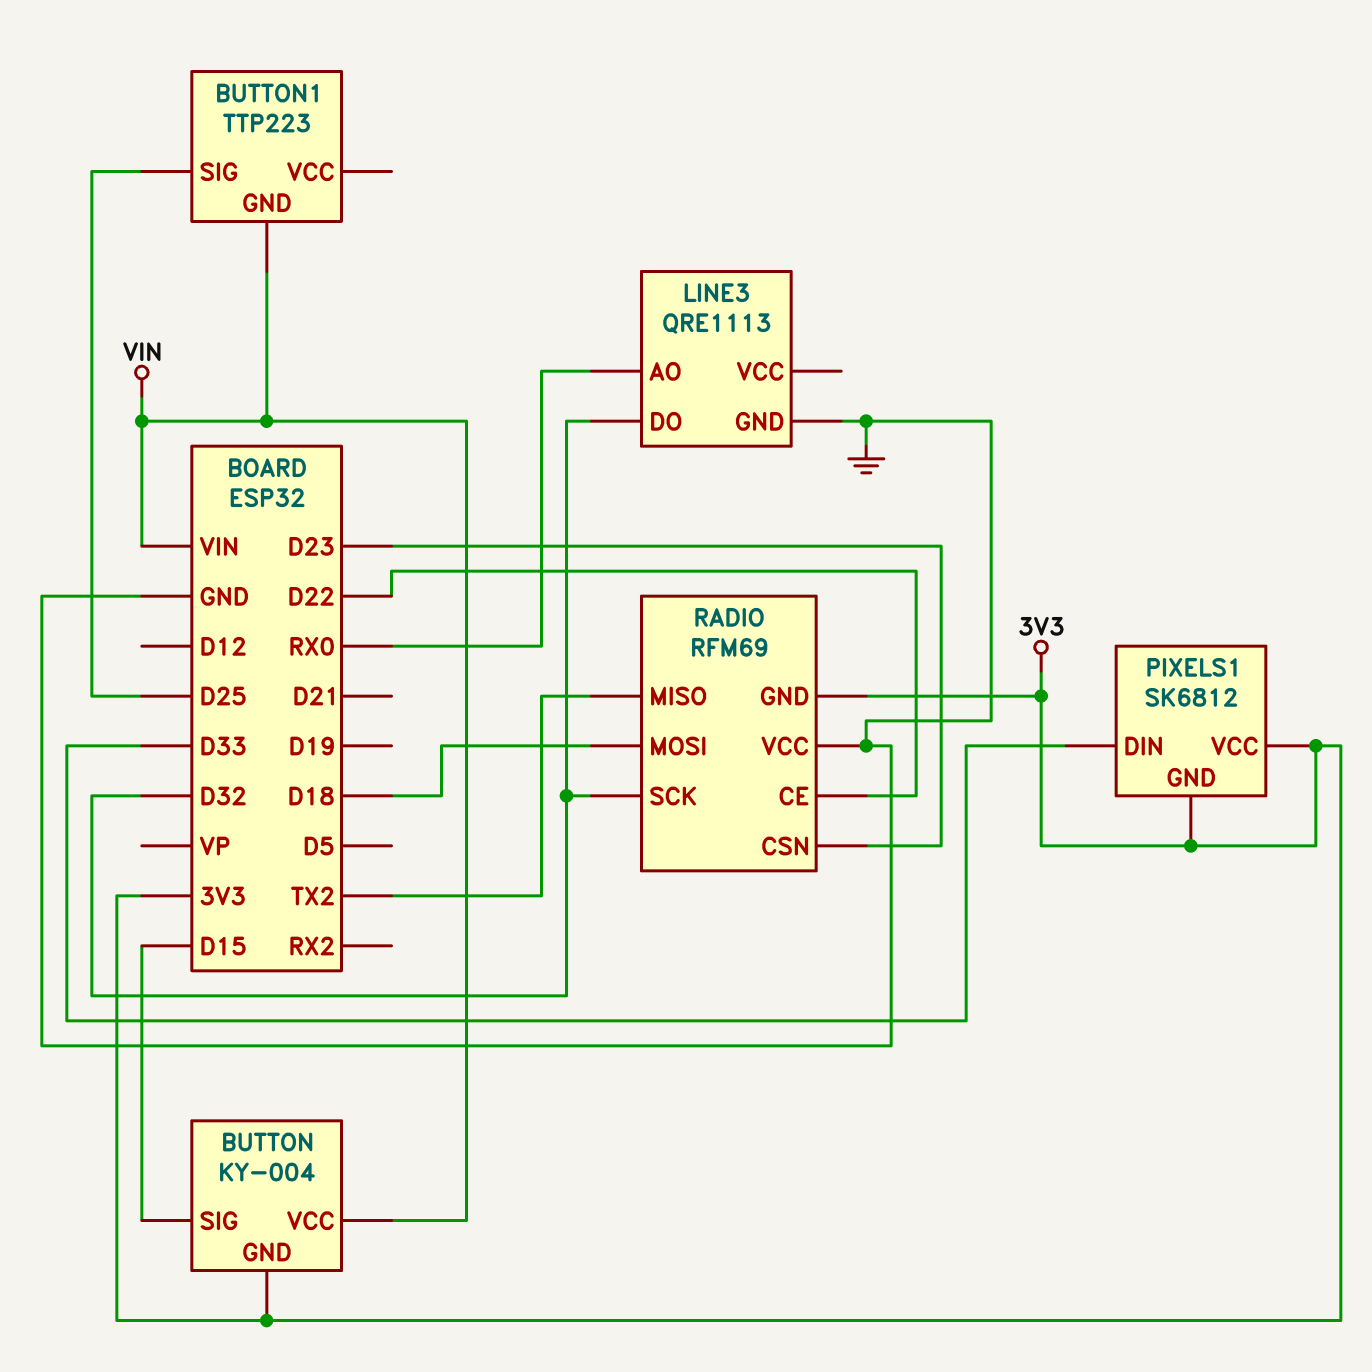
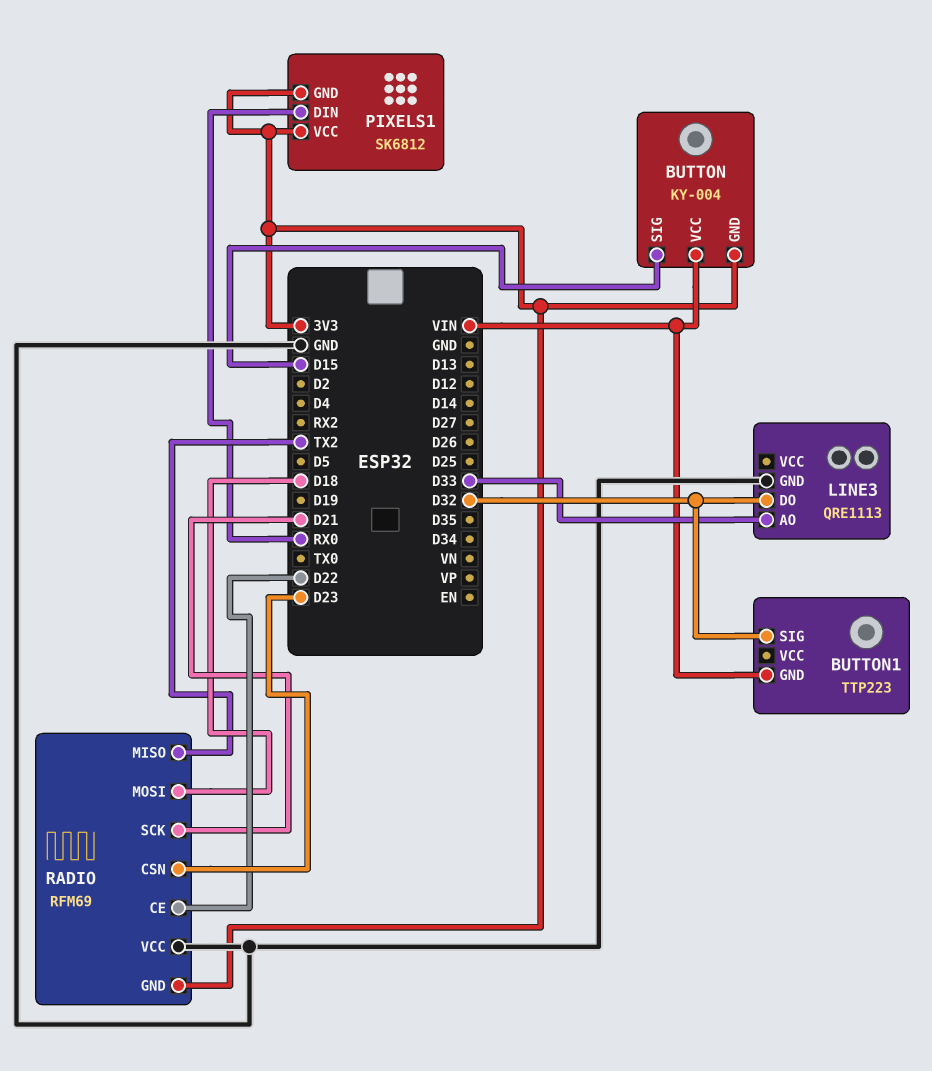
BUTTON1 pin SIG: D25 -> D32
LINE3 pin AO: RX0 -> D33
PIXELS1 pin DIN: D33 -> RX0
RADIO pin SCK: D32 -> D21

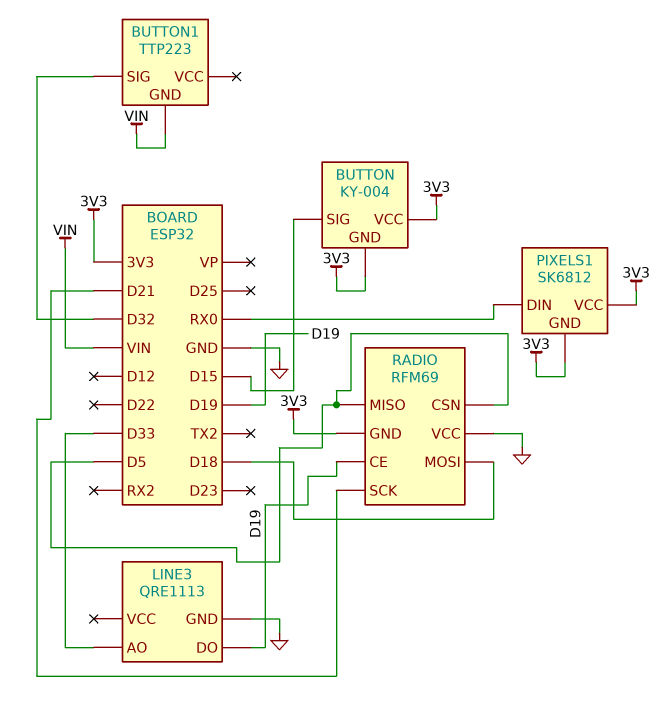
BUTTON pin VCC: VIN -> 3V3
LINE3 pin DO: D32 -> D19
RADIO pin CE: D22 -> D19
RADIO pin CSN: D23 -> D5
RADIO pin MISO: TX2 -> D5

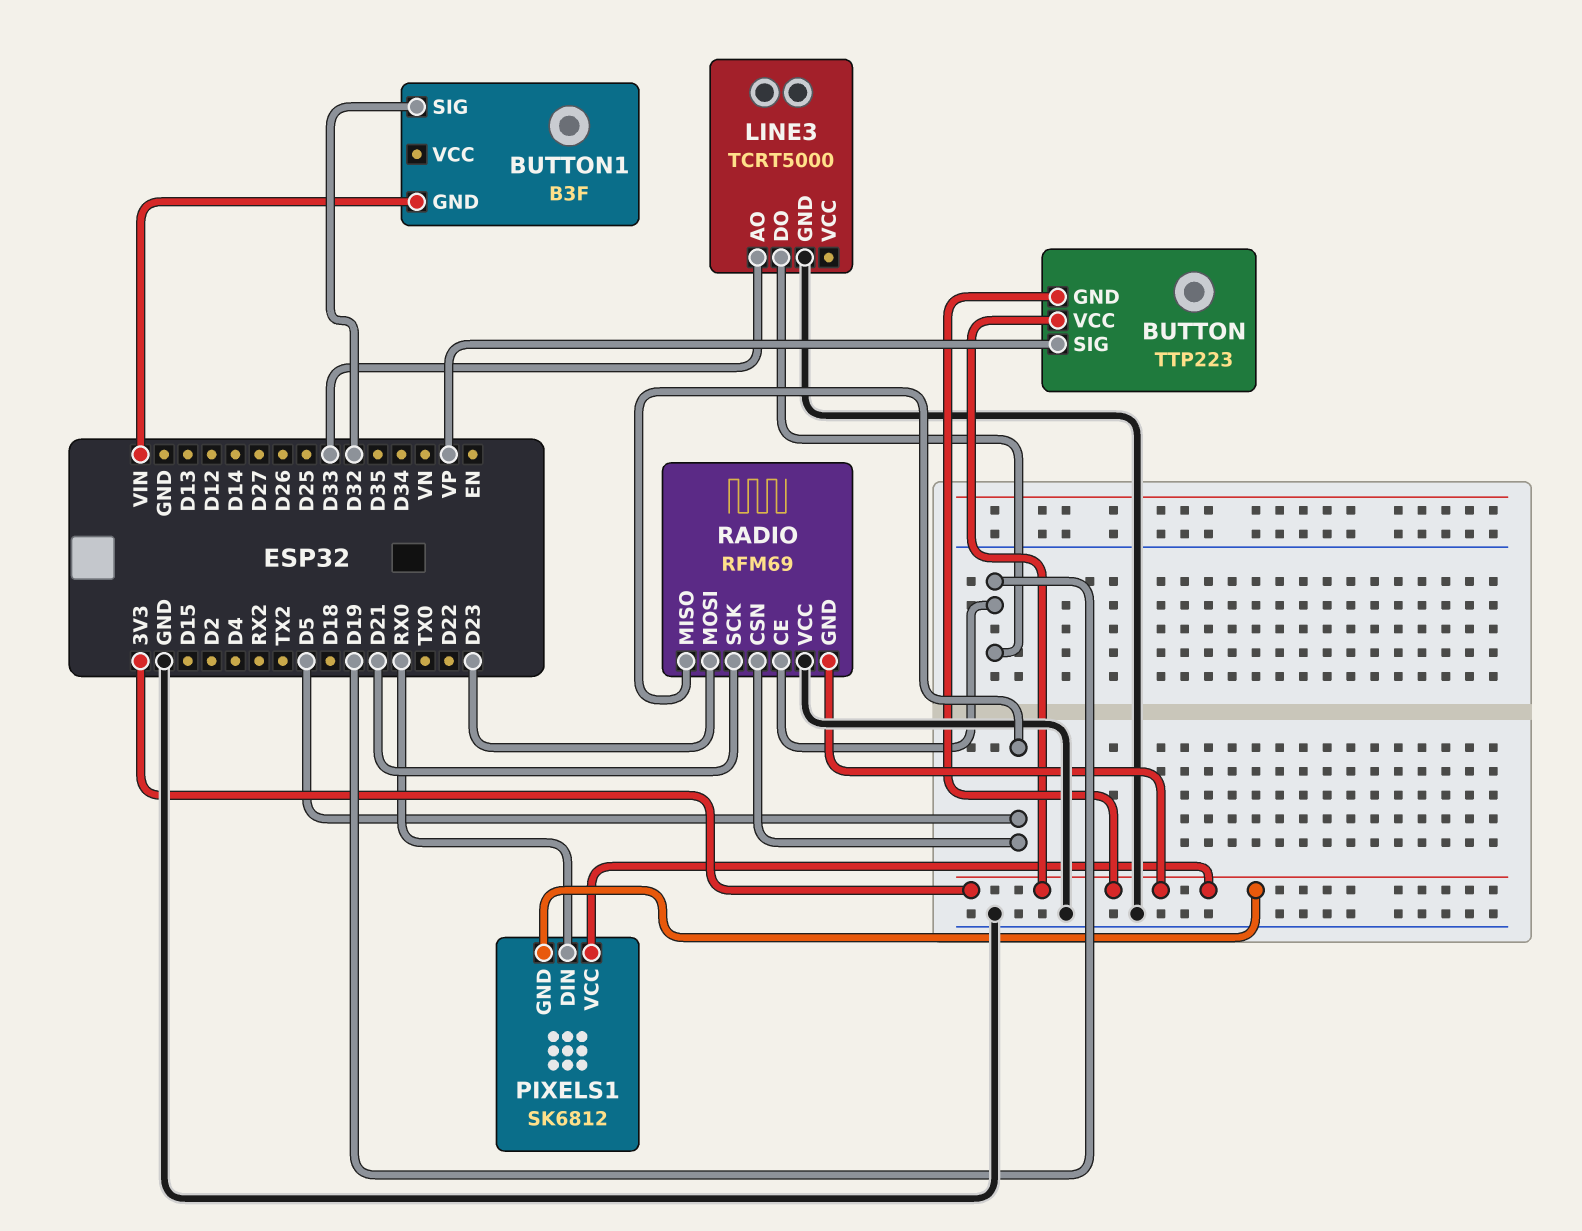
BUTTON: KY-004 -> TTP223
BUTTON pin SIG: D15 -> VP
BUTTON1: TTP223 -> B3F
LINE3: QRE1113 -> TCRT5000
RADIO pin MOSI: D18 -> D23

